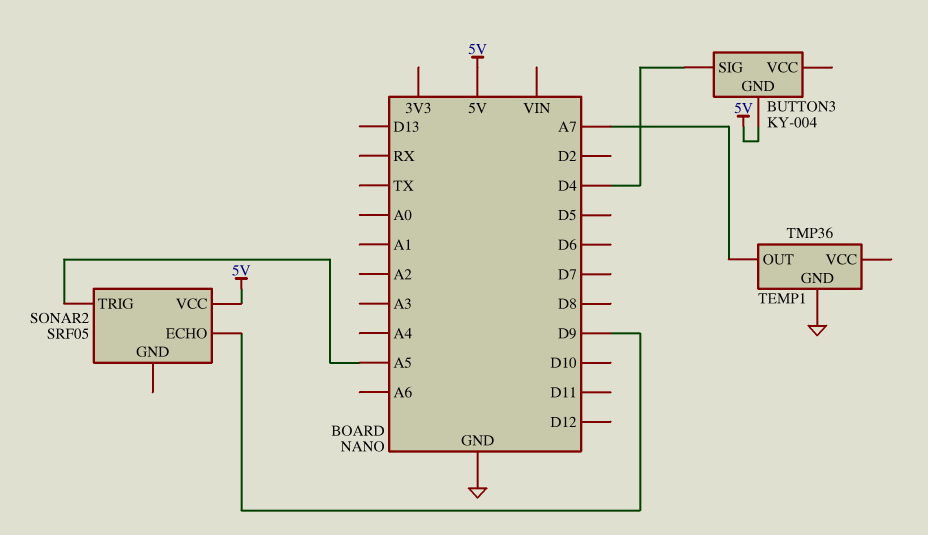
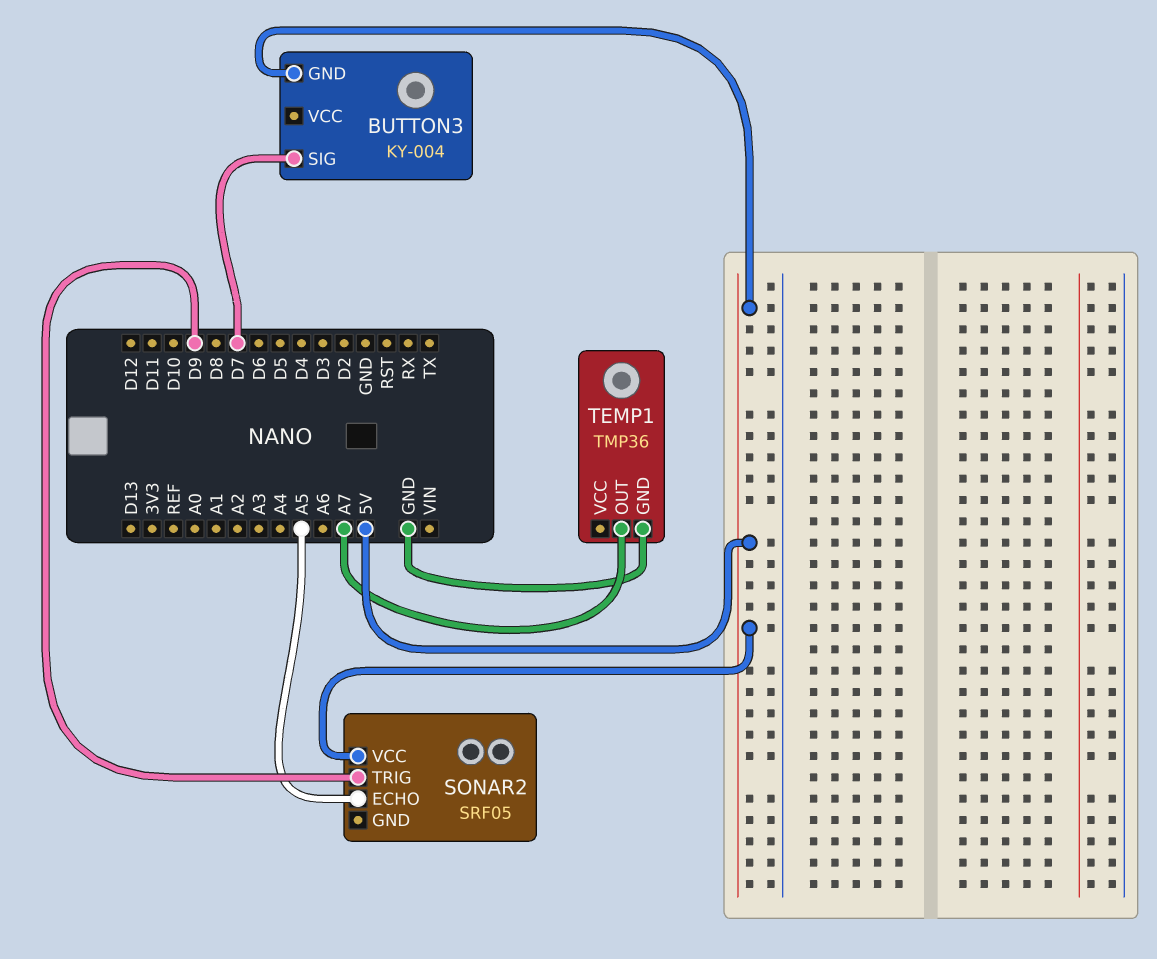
BUTTON3 pin SIG: D4 -> D7
SONAR2 pin ECHO: D9 -> A5
SONAR2 pin TRIG: A5 -> D9

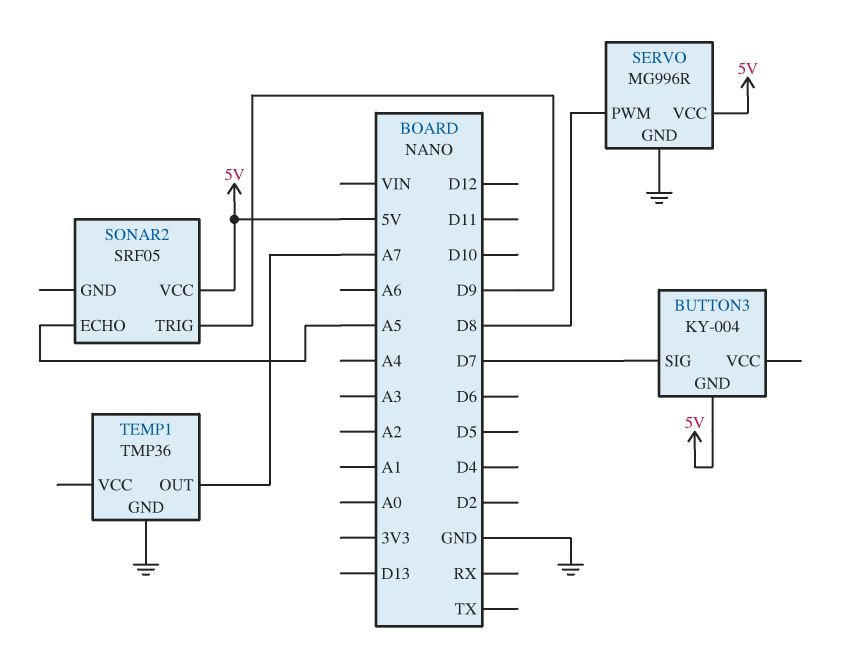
SERVO: none -> MG996R
SERVO pin GND: none -> GND
SERVO pin PWM: none -> D8
SERVO pin VCC: none -> 5V

